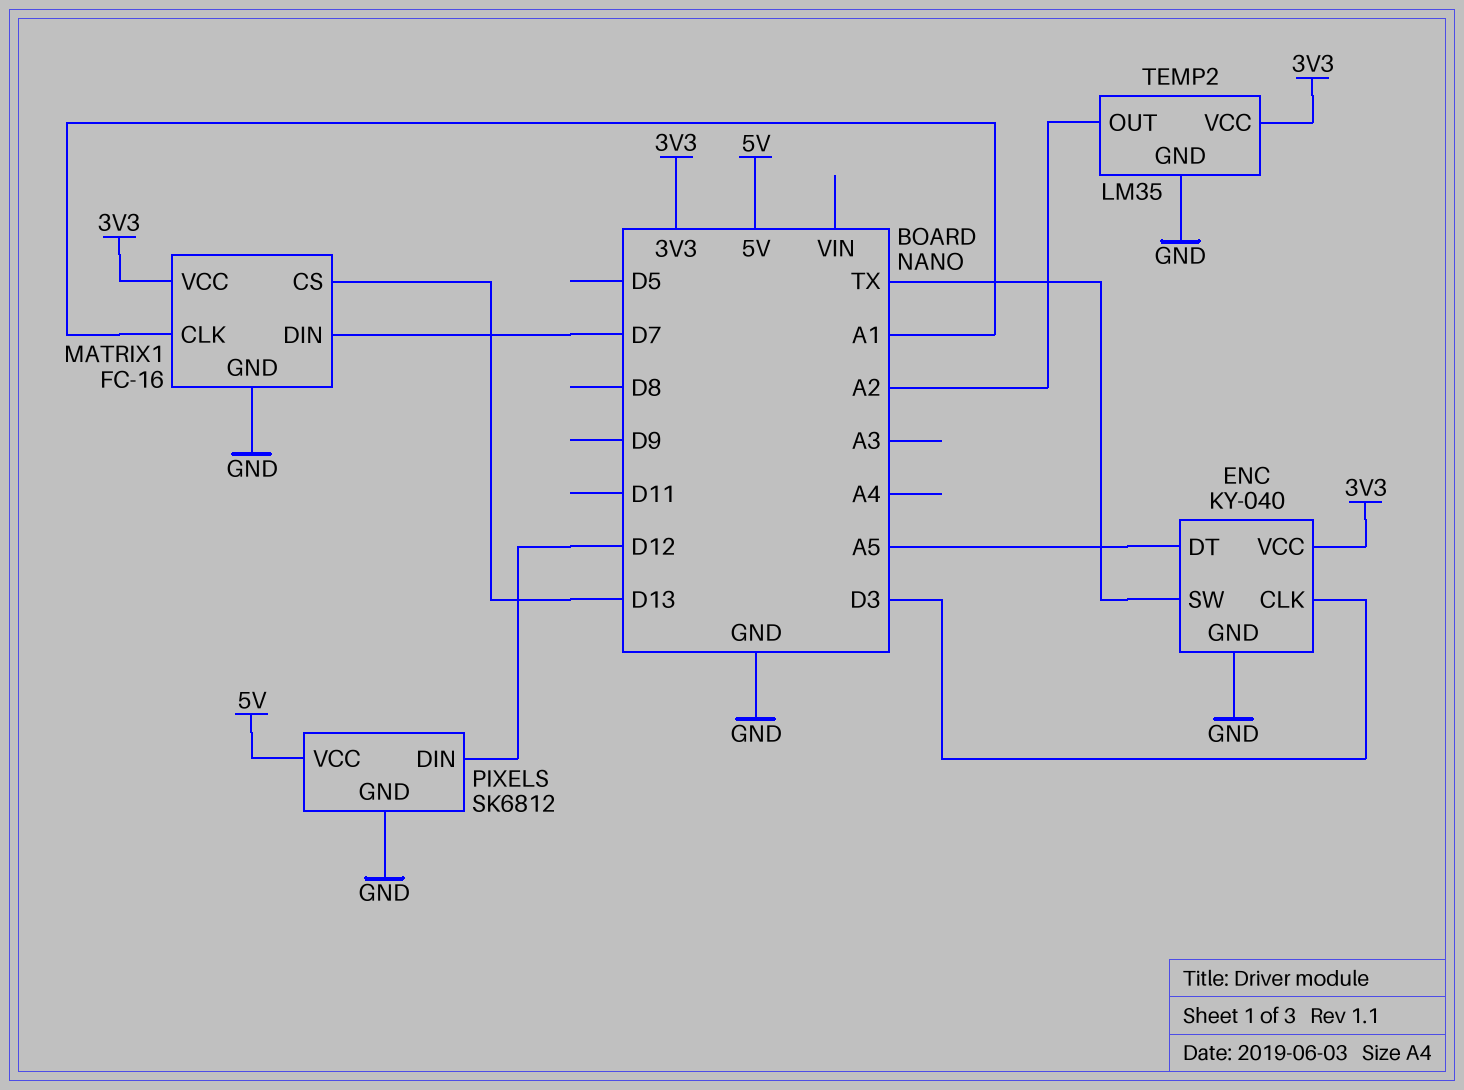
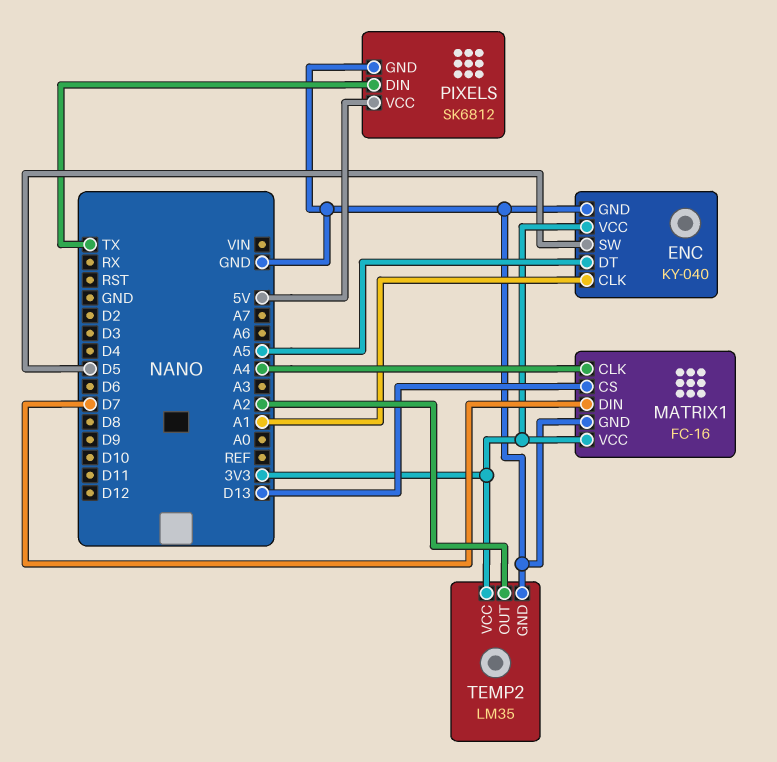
ENC pin CLK: D3 -> A1
ENC pin SW: TX -> D5
MATRIX1 pin CLK: A1 -> A4
PIXELS pin DIN: D12 -> TX

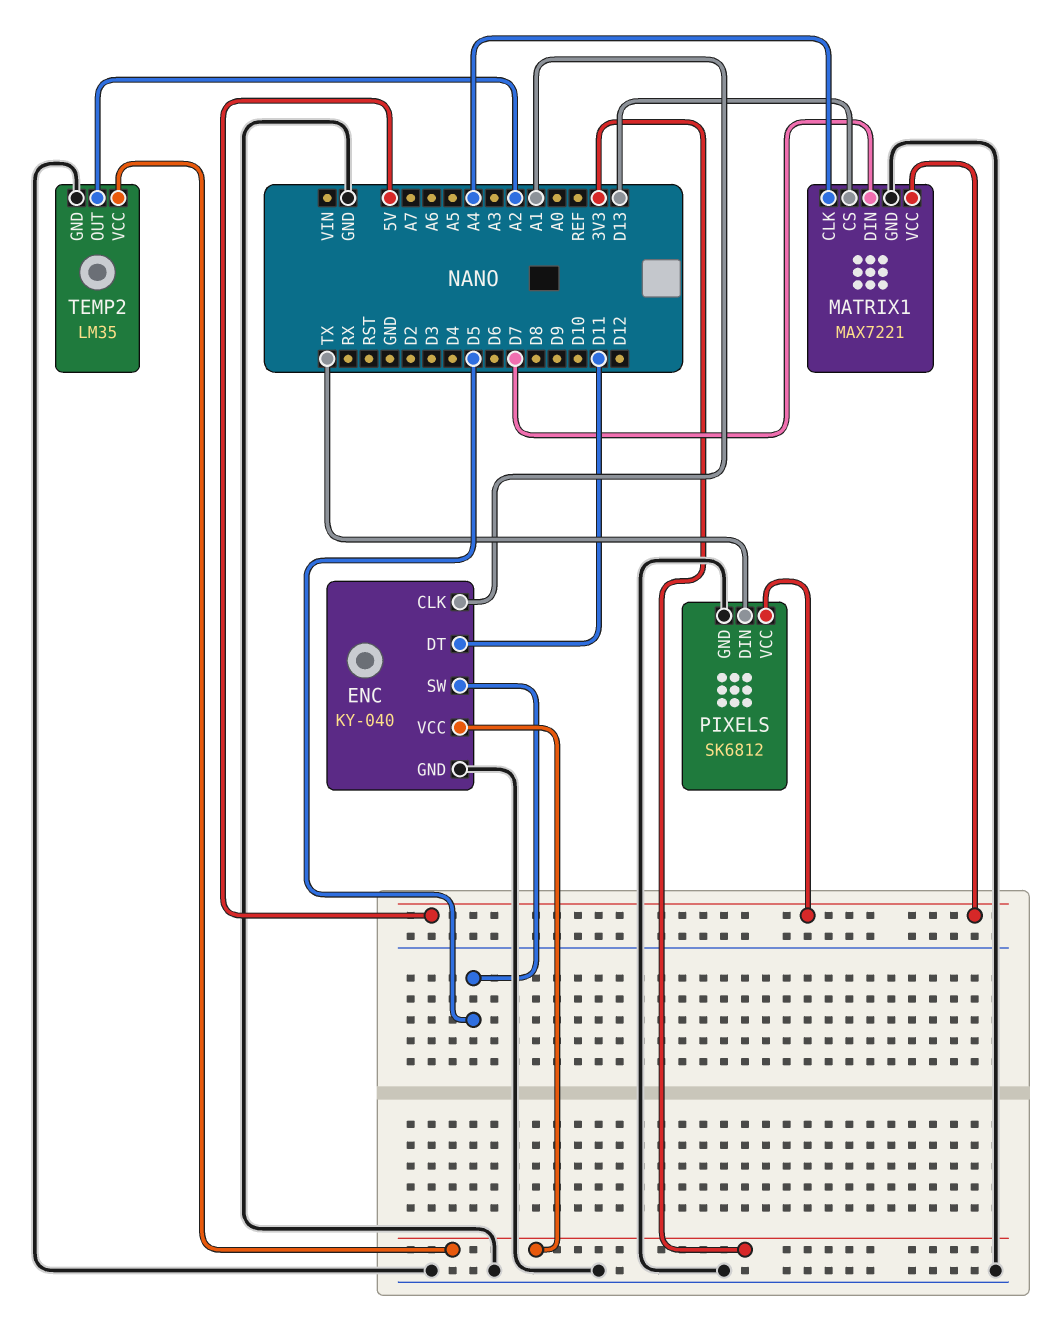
ENC pin DT: A5 -> D11
MATRIX1: FC-16 -> MAX7221
MATRIX1 pin VCC: 3V3 -> 5V

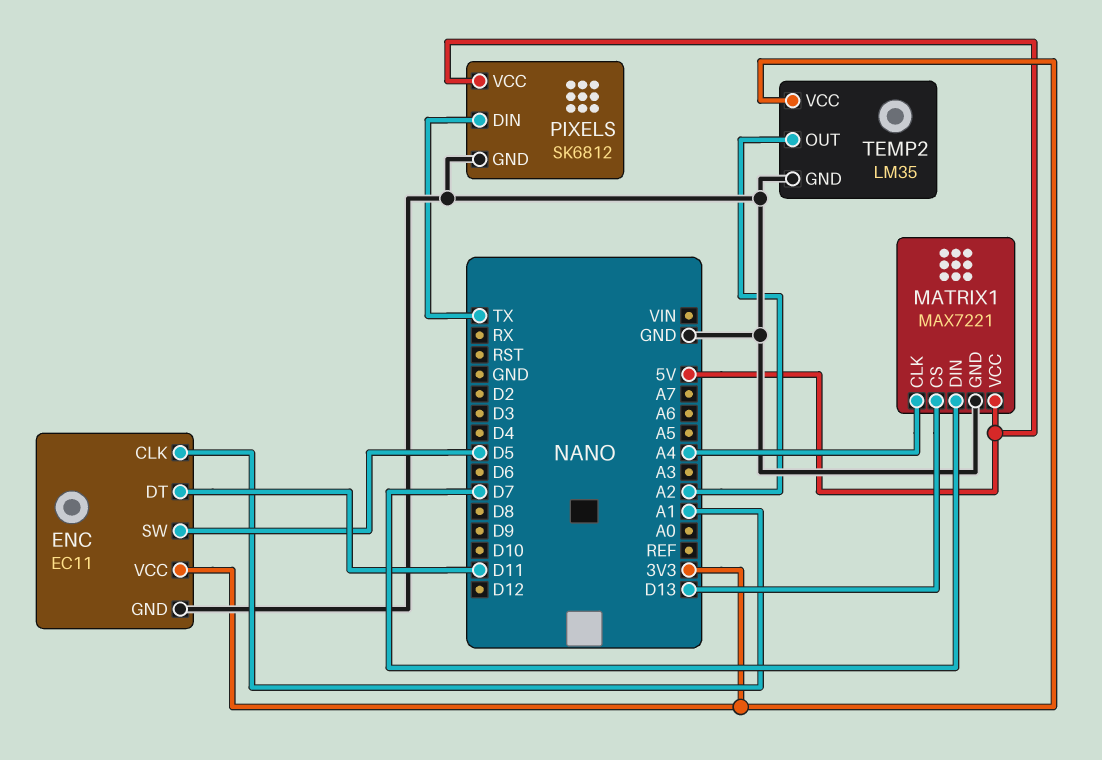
ENC: KY-040 -> EC11

